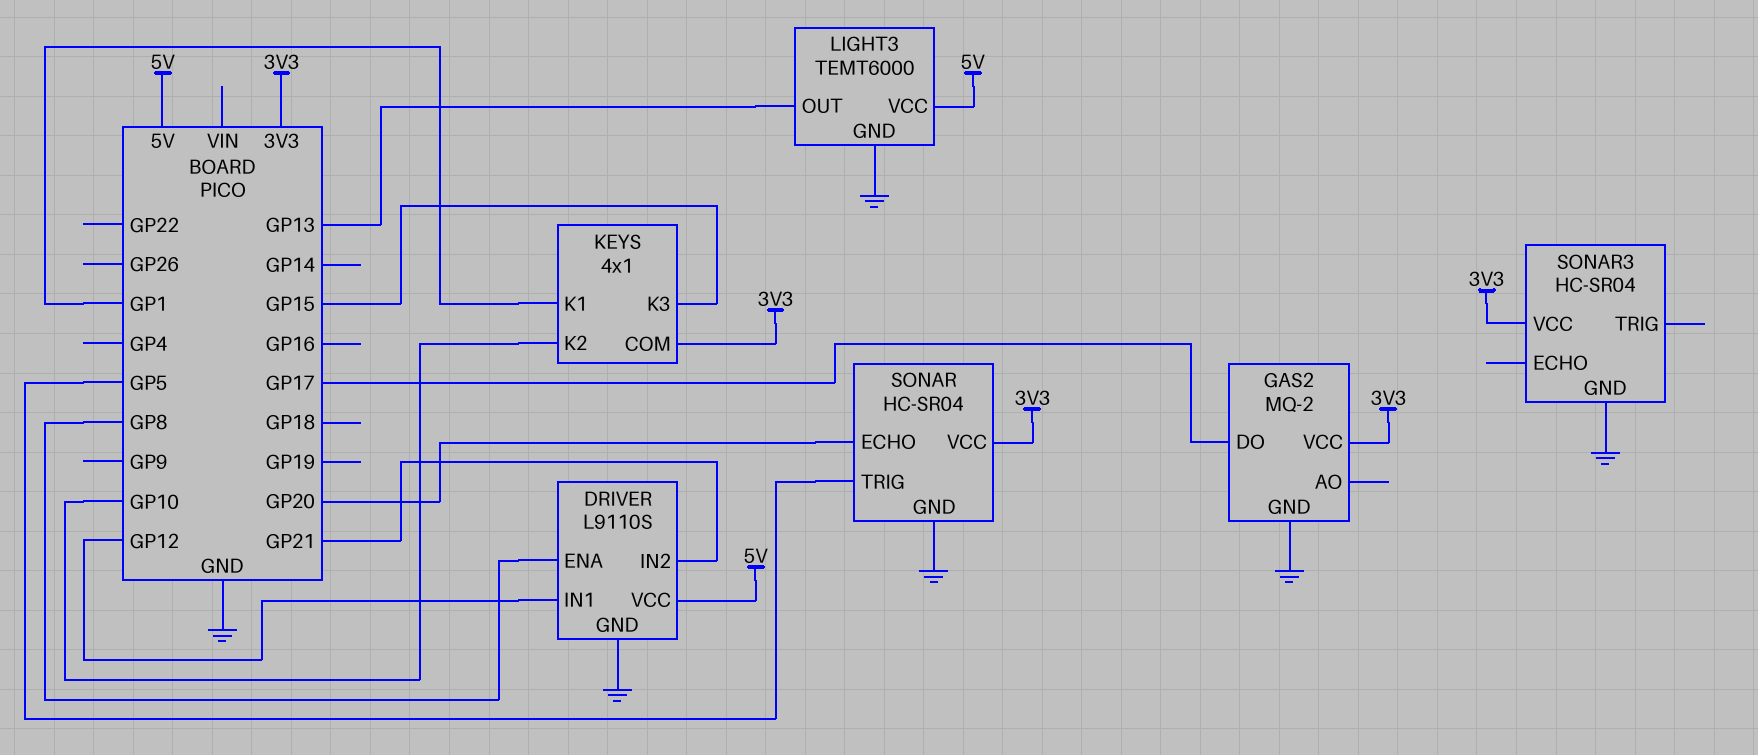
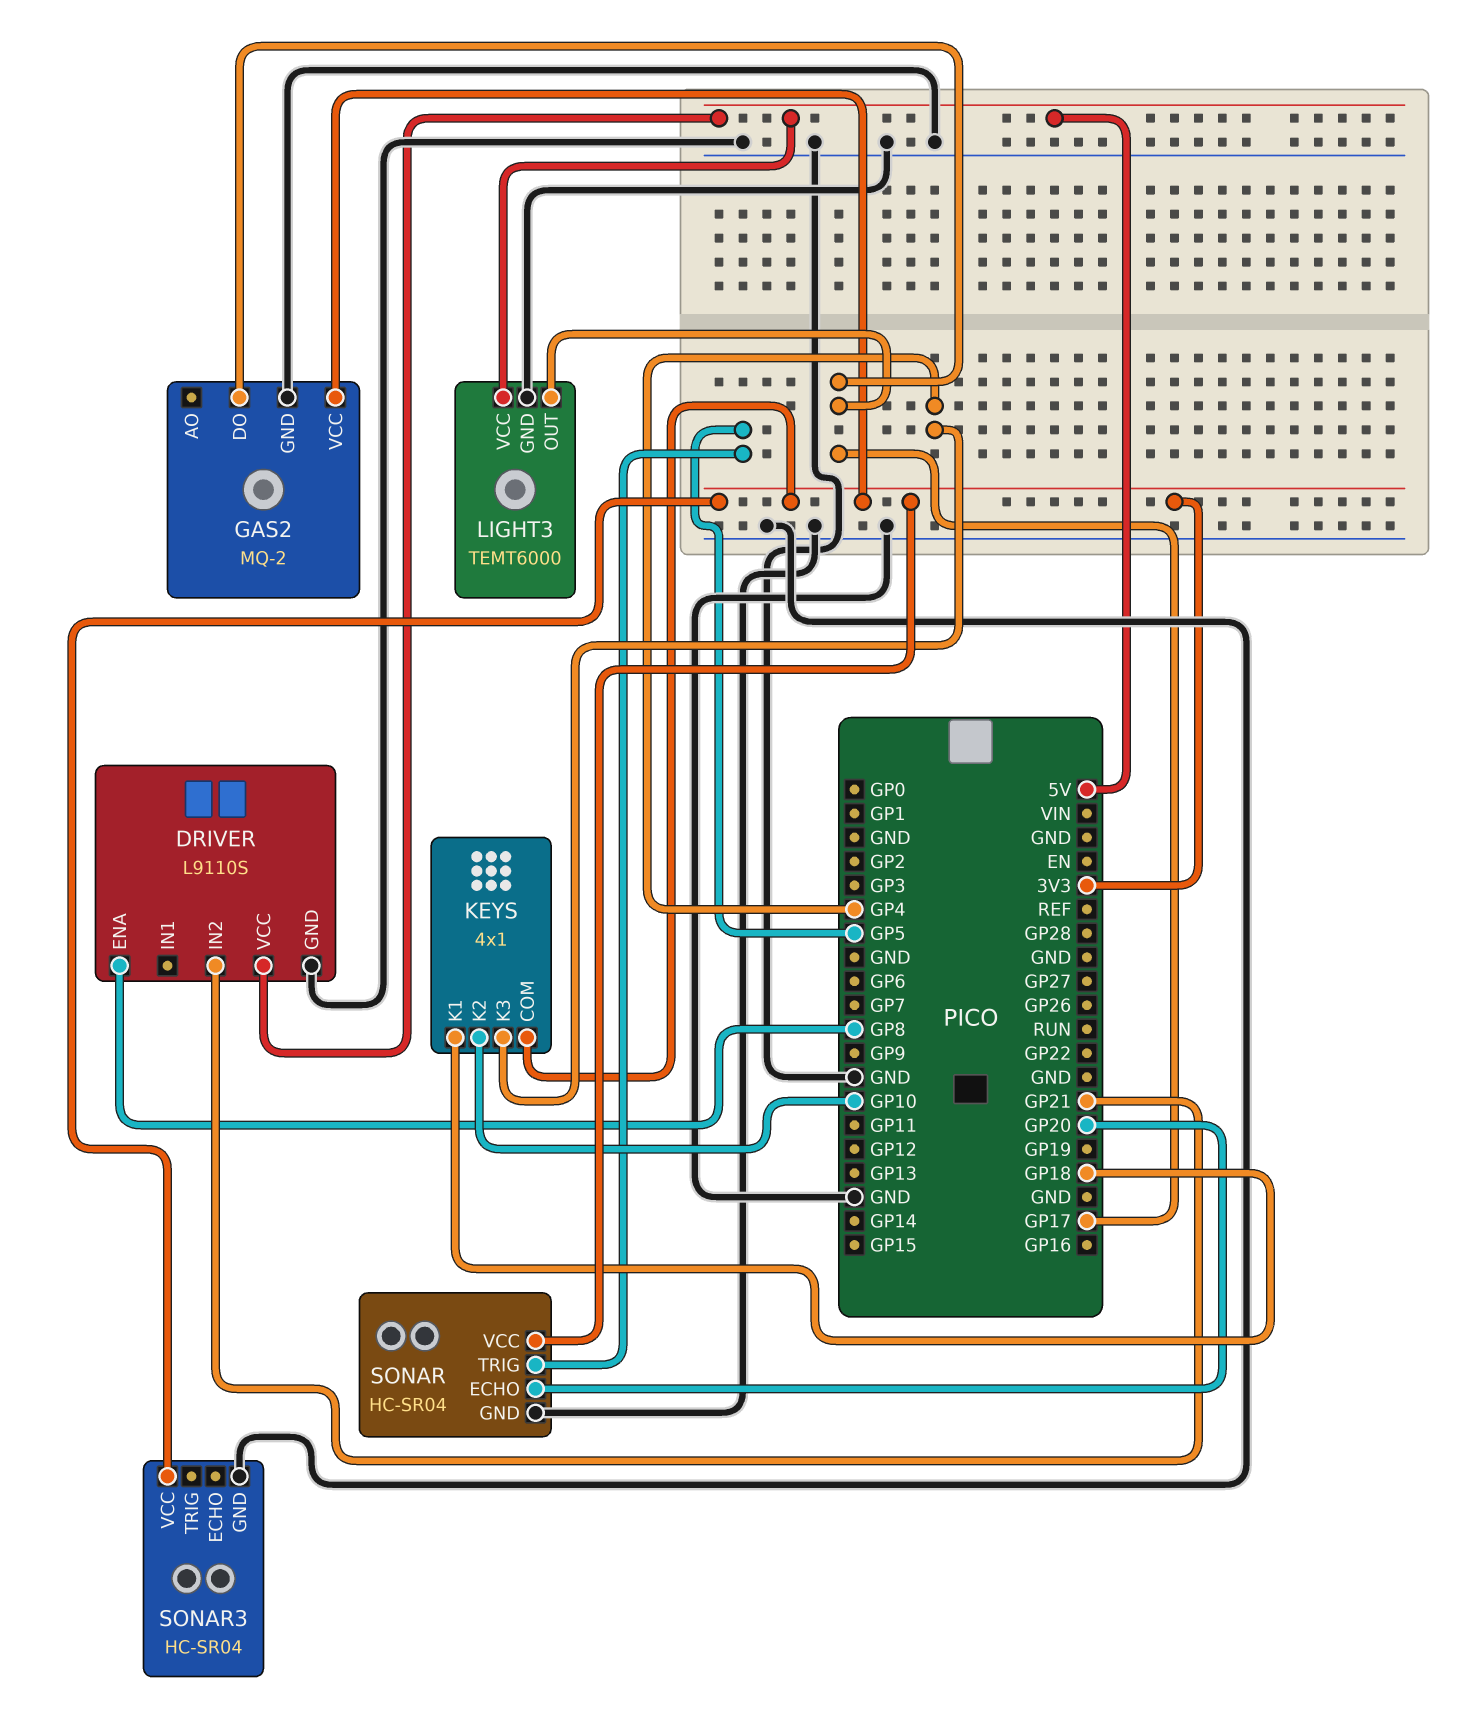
DRIVER pin IN1: GP12 -> none
KEYS pin K1: GP1 -> GP18
KEYS pin K3: GP15 -> GP4
LIGHT3 pin OUT: GP13 -> GP17

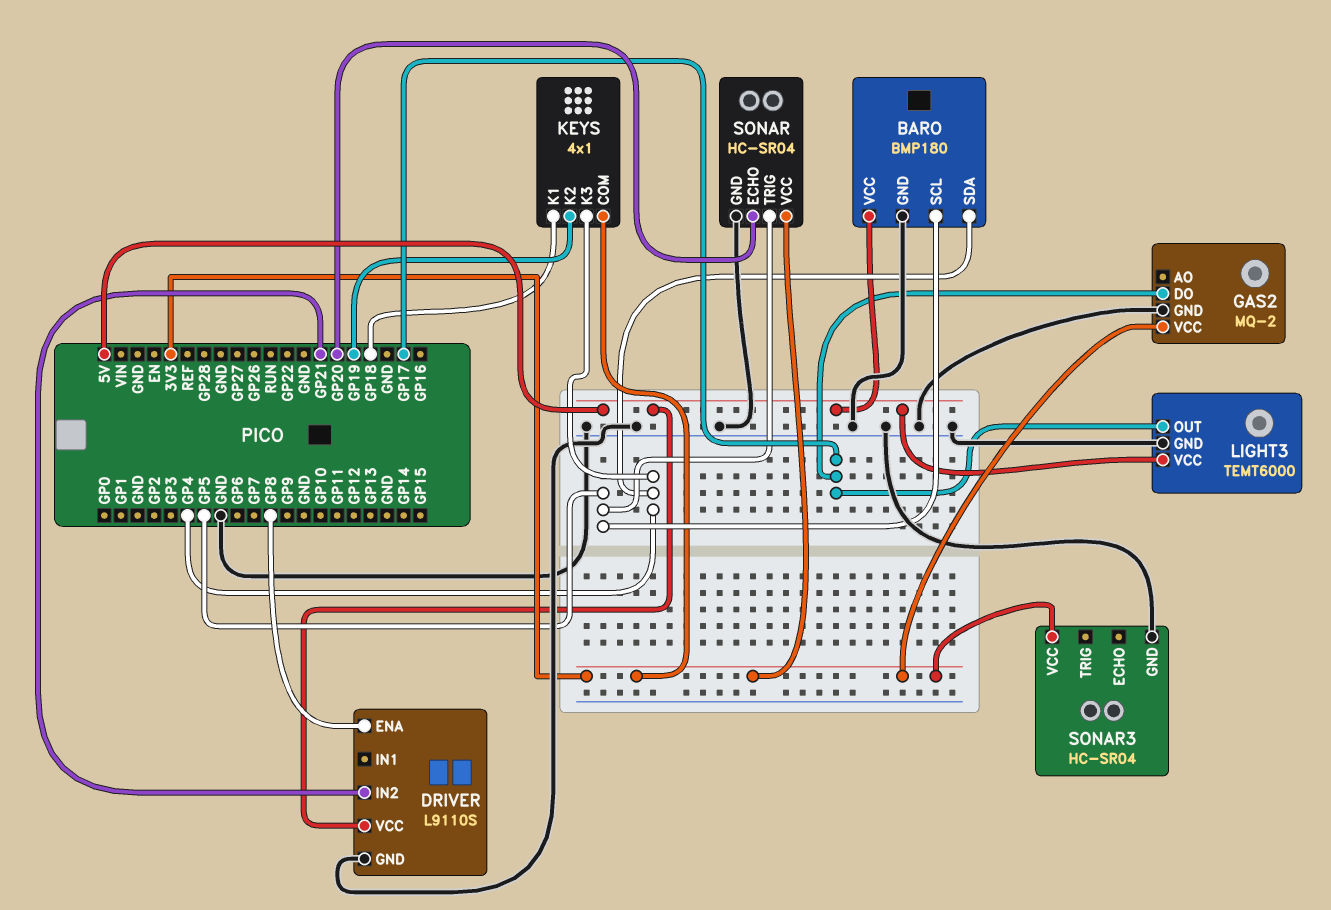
BARO: none -> BMP180
BARO pin GND: none -> GND
BARO pin SCL: none -> GP5
BARO pin SDA: none -> GP4
BARO pin VCC: none -> 5V
KEYS pin K2: GP10 -> GP19

